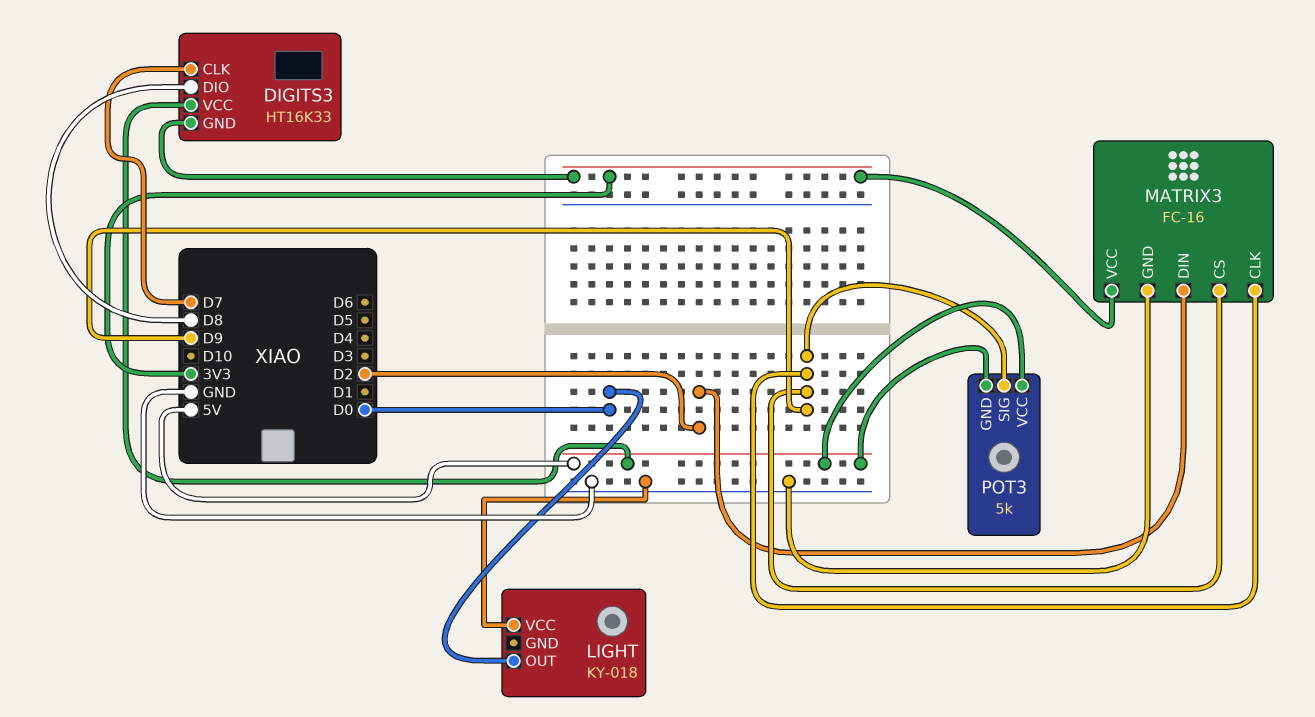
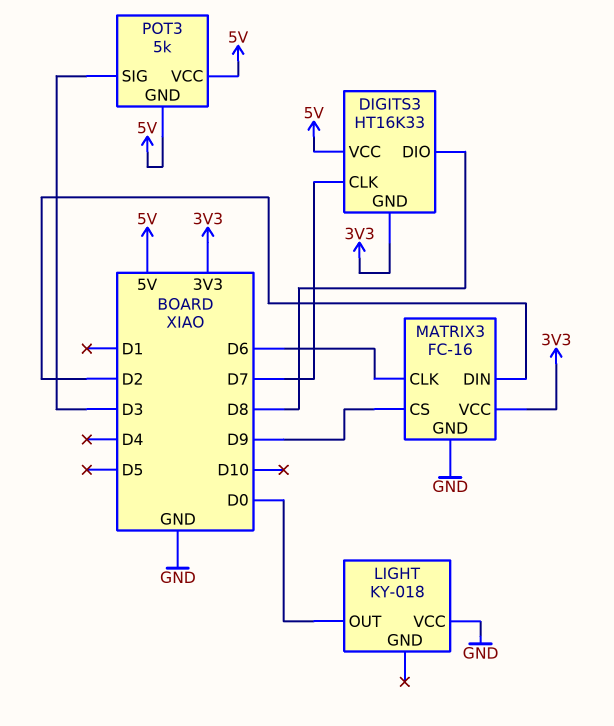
MATRIX3 pin CLK: D9 -> D6
POT3 pin SIG: D9 -> D3

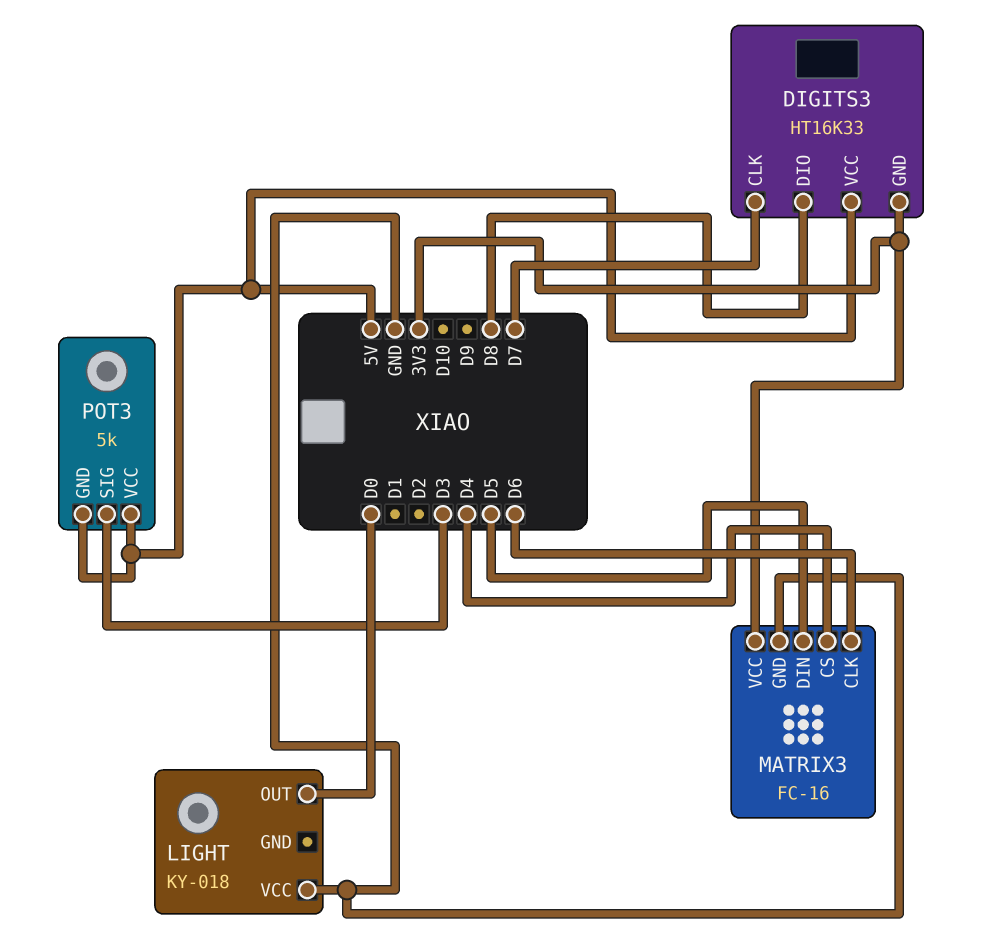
MATRIX3 pin CS: D9 -> D4
MATRIX3 pin DIN: D2 -> D5

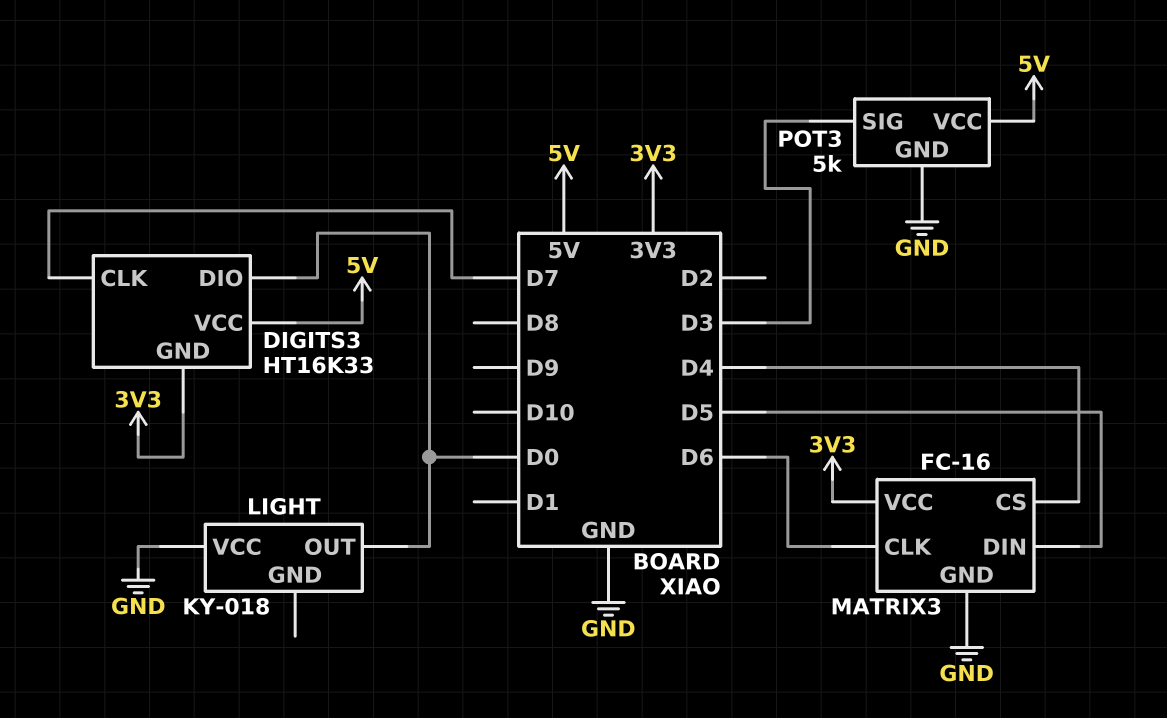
DIGITS3 pin DIO: D8 -> D0
POT3 pin GND: 5V -> GND

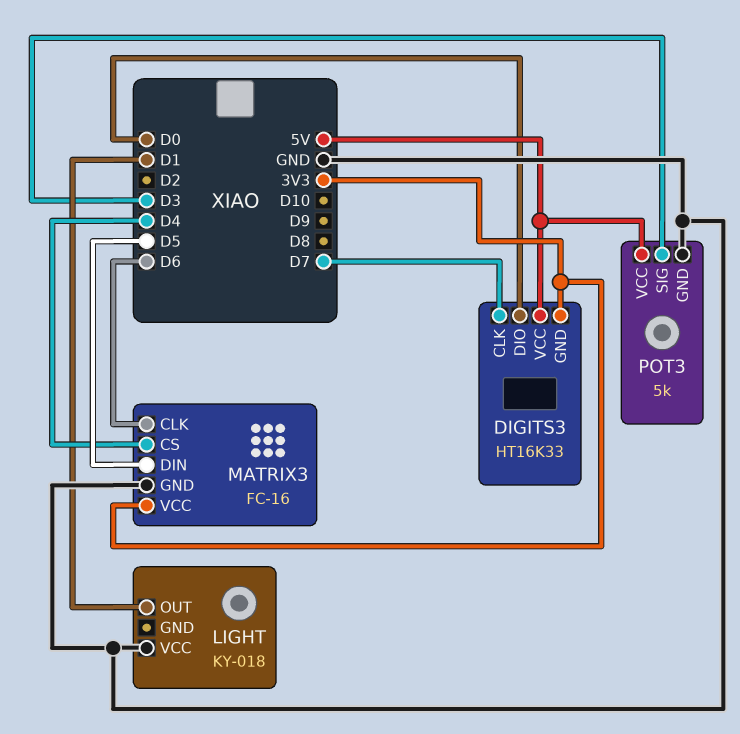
LIGHT pin OUT: D0 -> D1

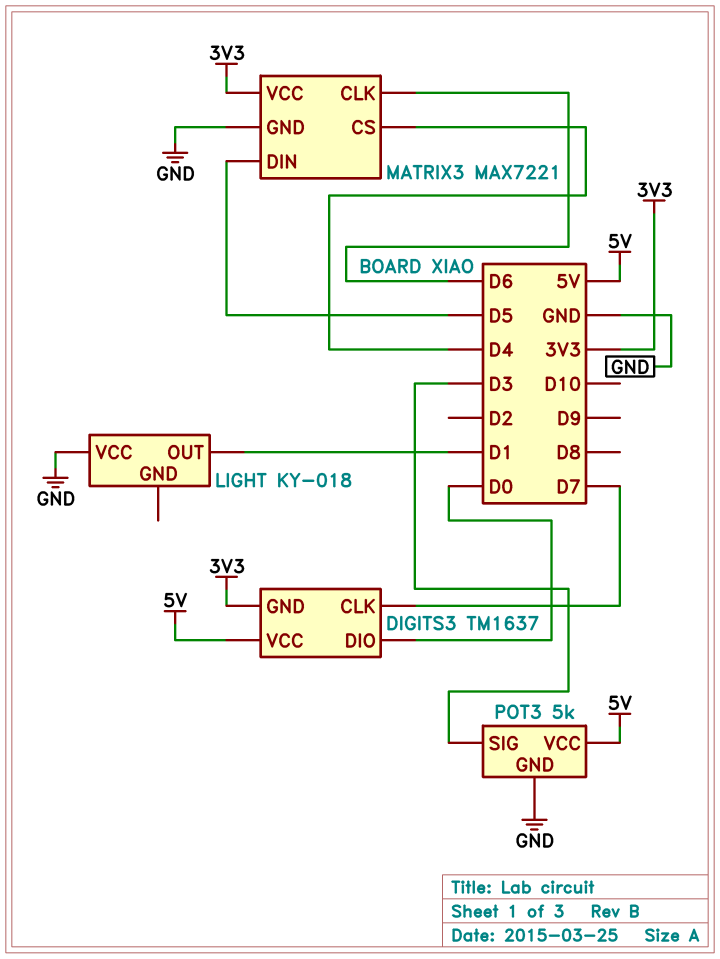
DIGITS3: HT16K33 -> TM1637
MATRIX3: FC-16 -> MAX7221

